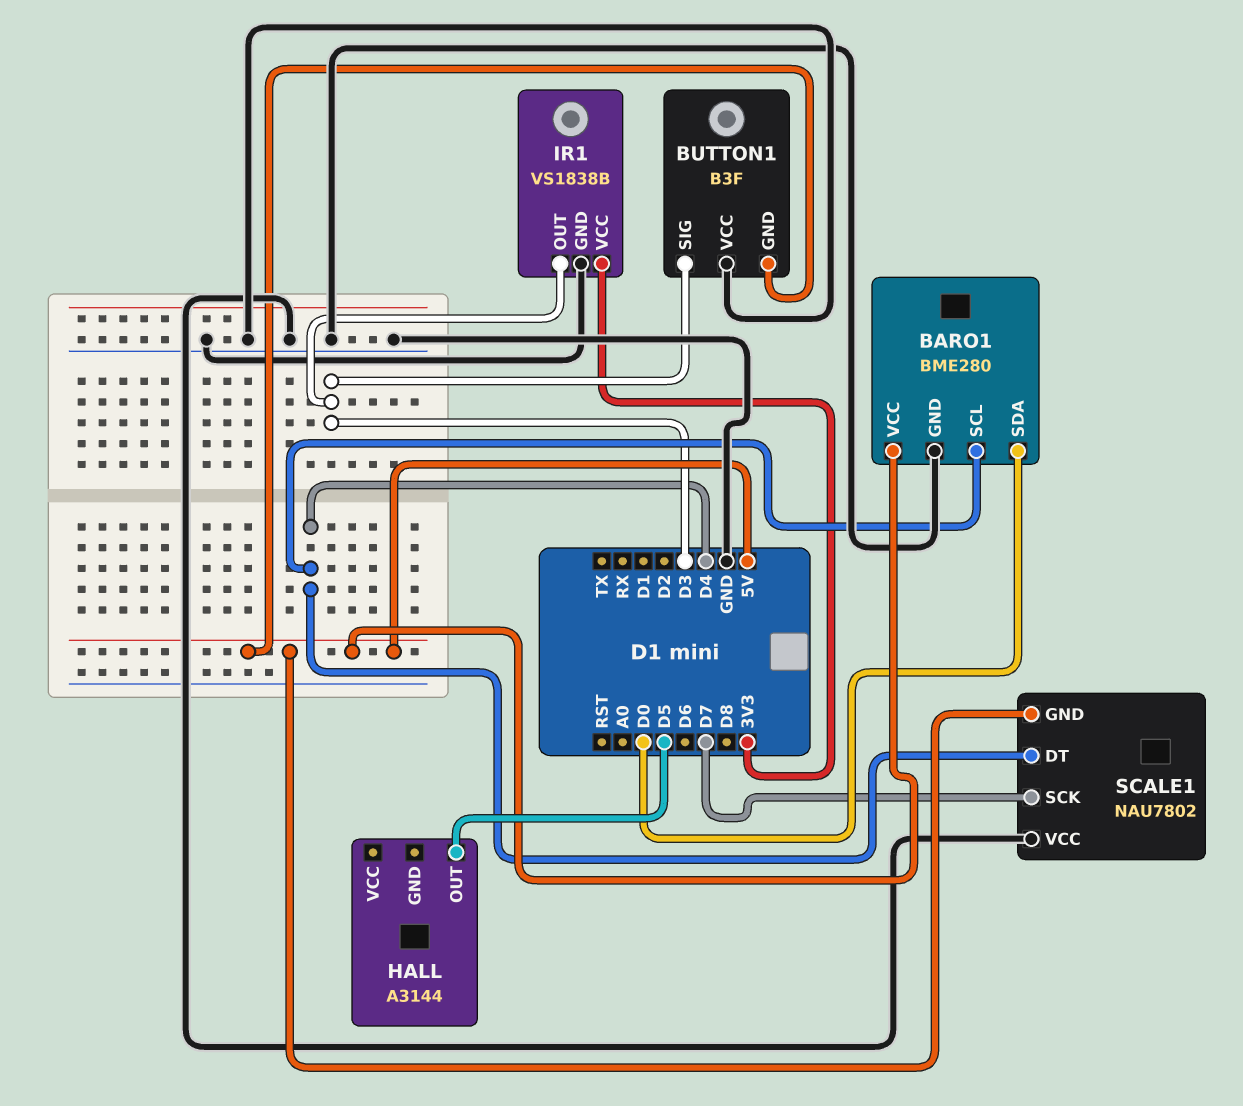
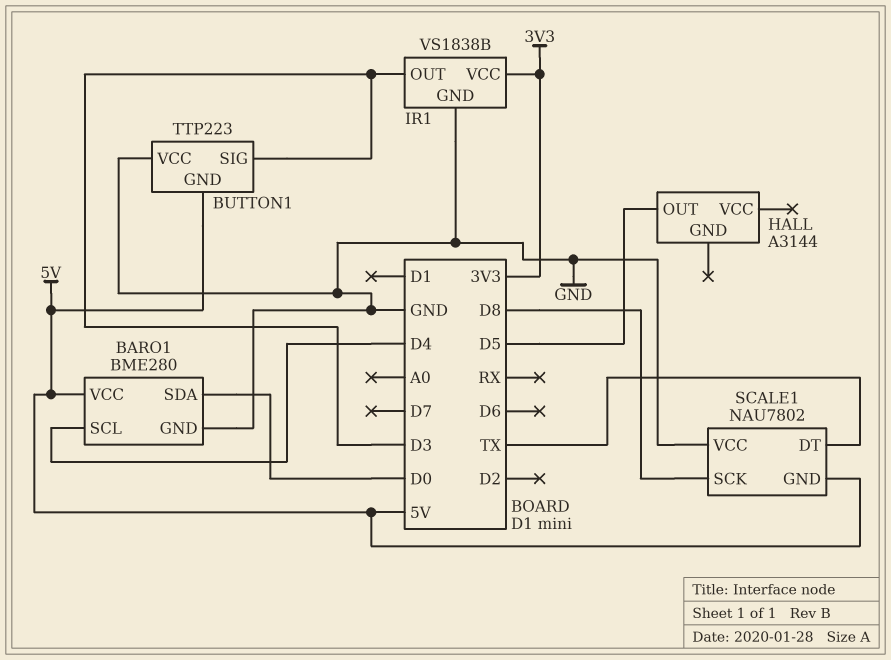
BUTTON1: B3F -> TTP223
SCALE1 pin DT: D4 -> TX
SCALE1 pin SCK: D7 -> D8

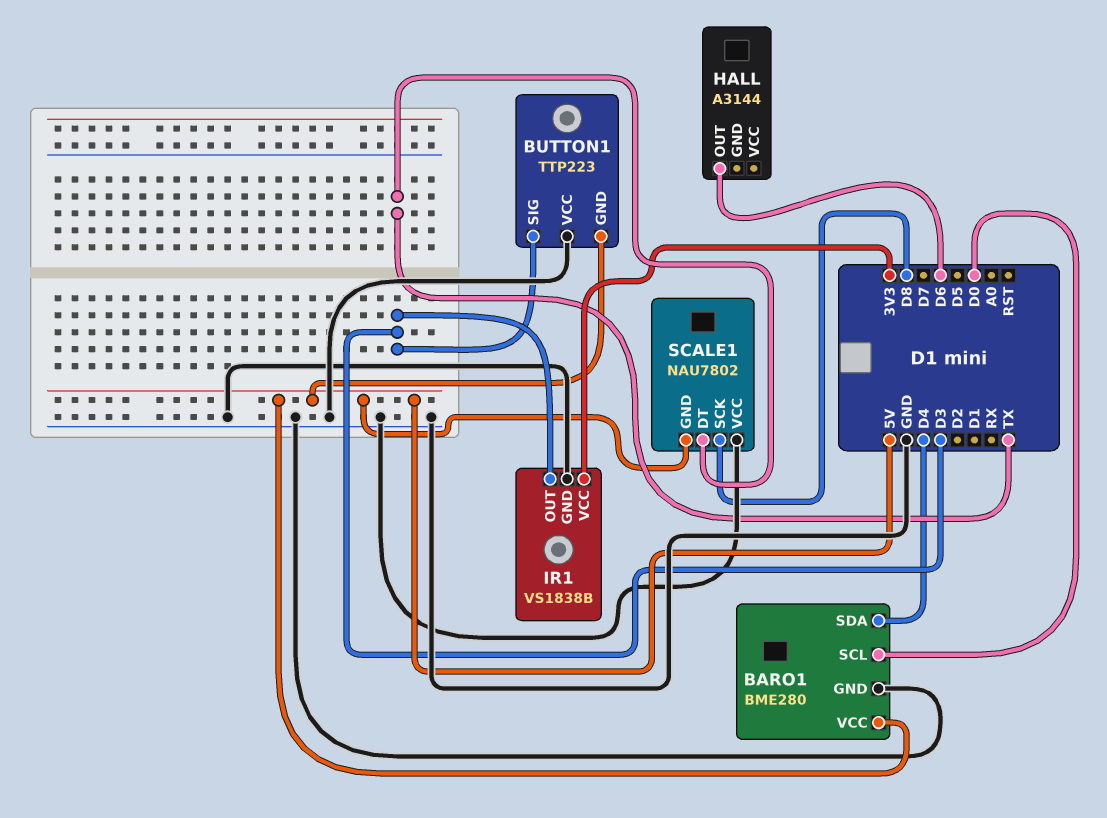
BARO1 pin SCL: D4 -> D0
BARO1 pin SDA: D0 -> D4
HALL pin OUT: D5 -> D6

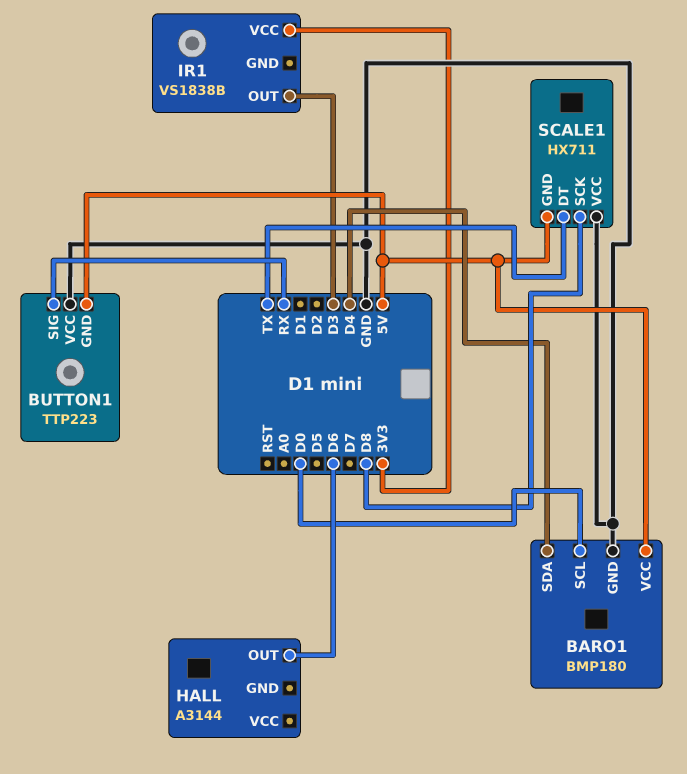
BARO1: BME280 -> BMP180
BUTTON1 pin SIG: D3 -> RX
IR1 pin GND: GND -> none
SCALE1: NAU7802 -> HX711

